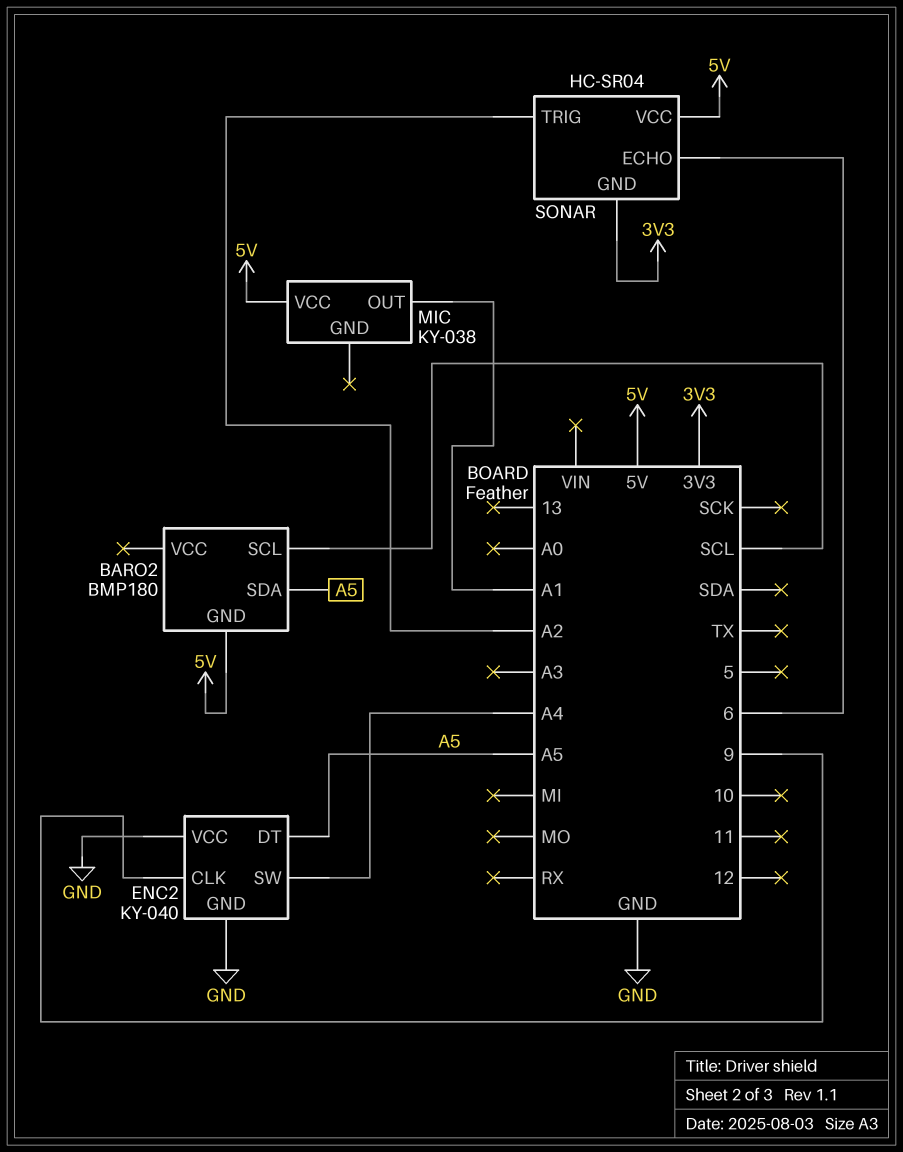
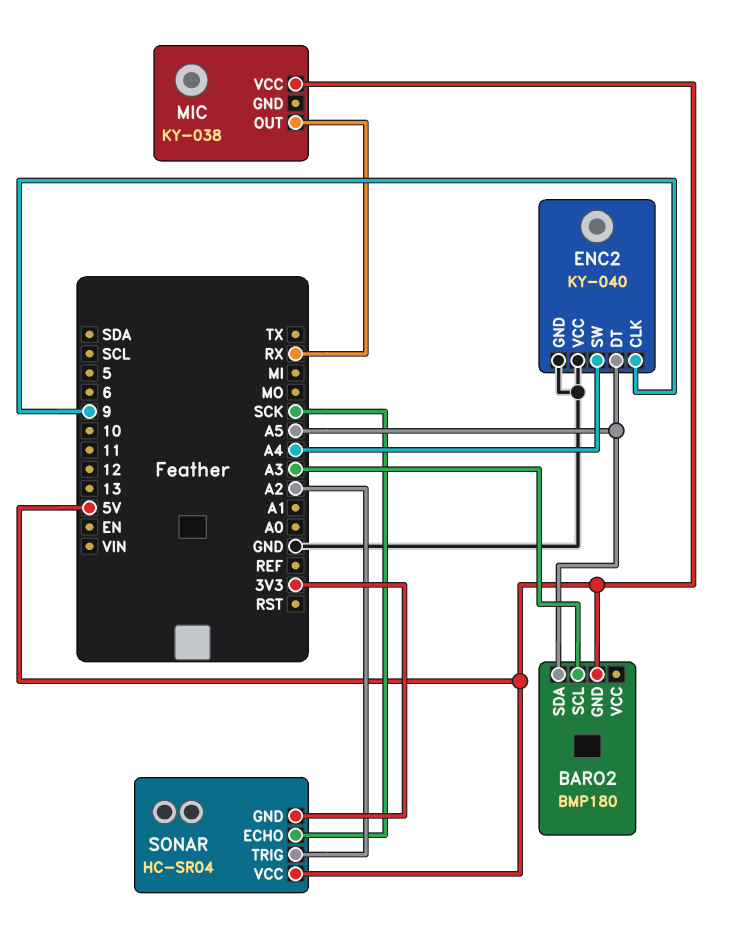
BARO2 pin SCL: SCL -> A3
MIC pin OUT: A1 -> RX
SONAR pin ECHO: 6 -> SCK

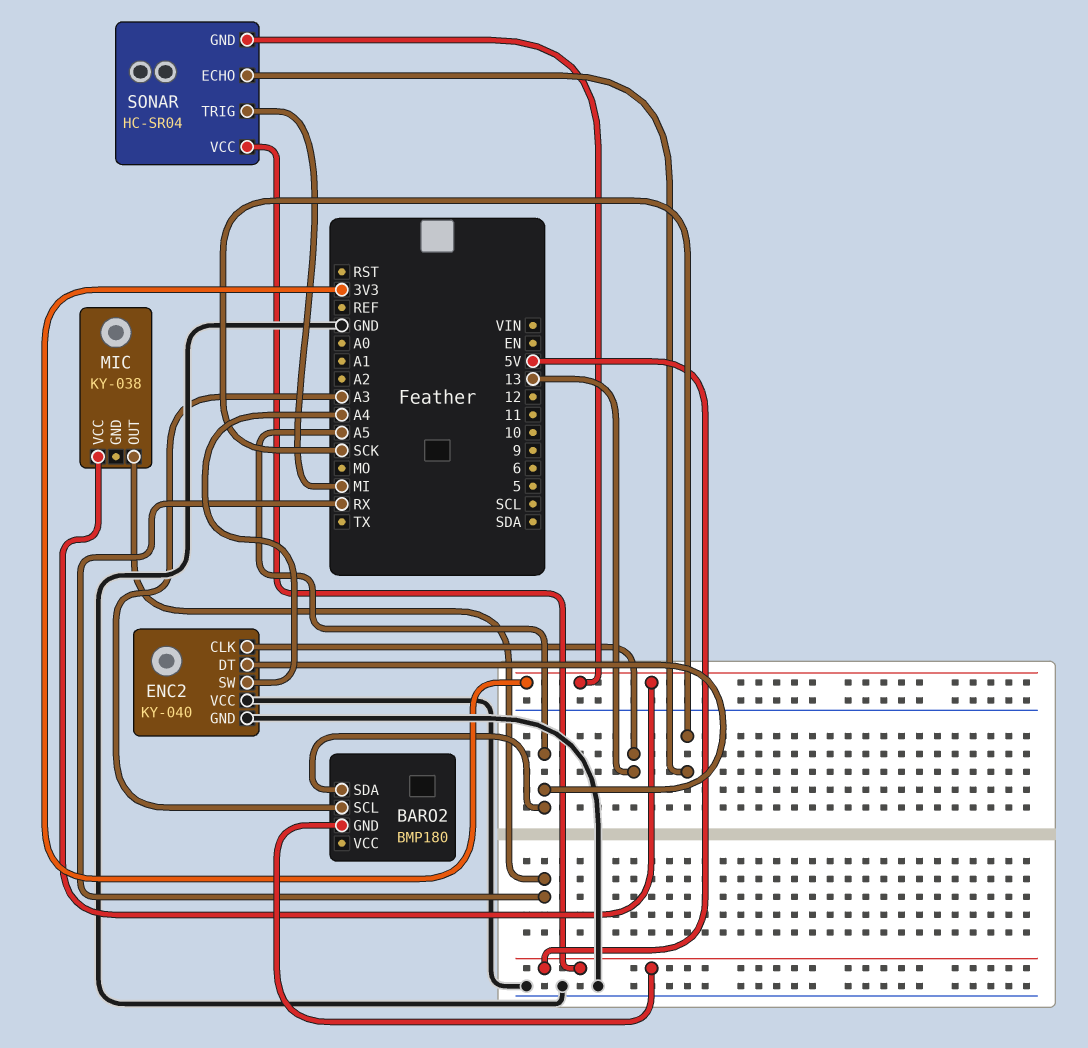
ENC2 pin CLK: 9 -> 13
MIC pin VCC: 5V -> 3V3
SONAR pin TRIG: A2 -> MI

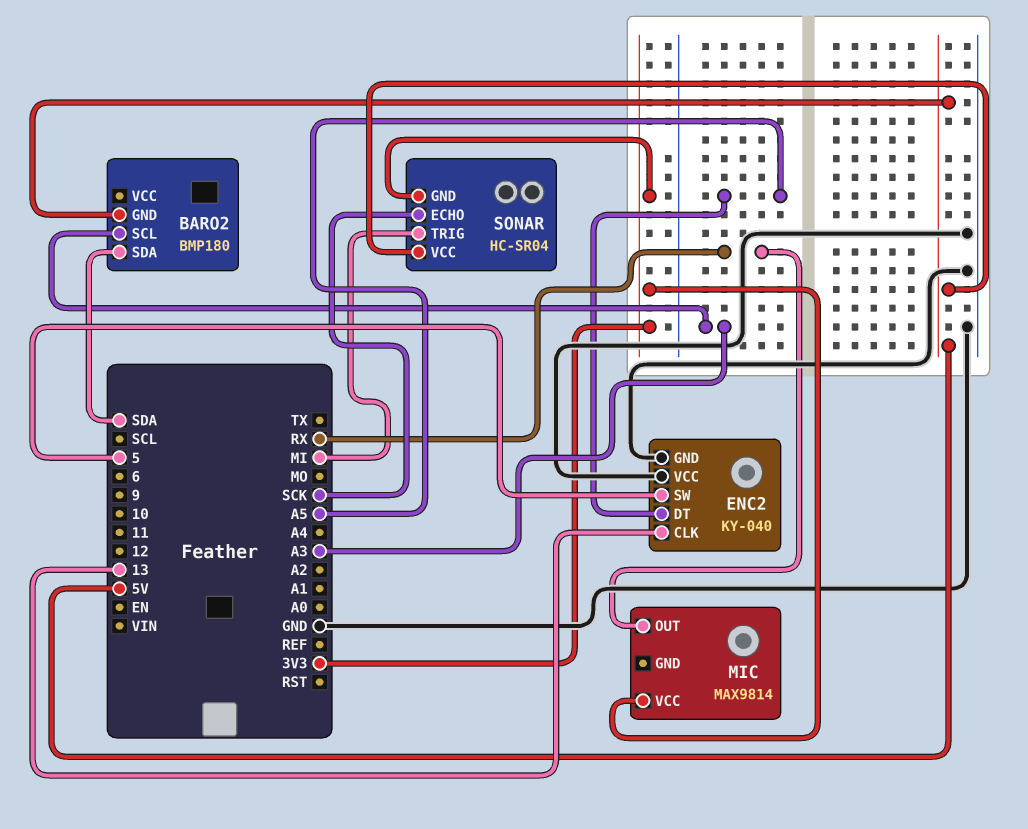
BARO2 pin SDA: A5 -> SDA
ENC2 pin SW: A4 -> 5
MIC: KY-038 -> MAX9814

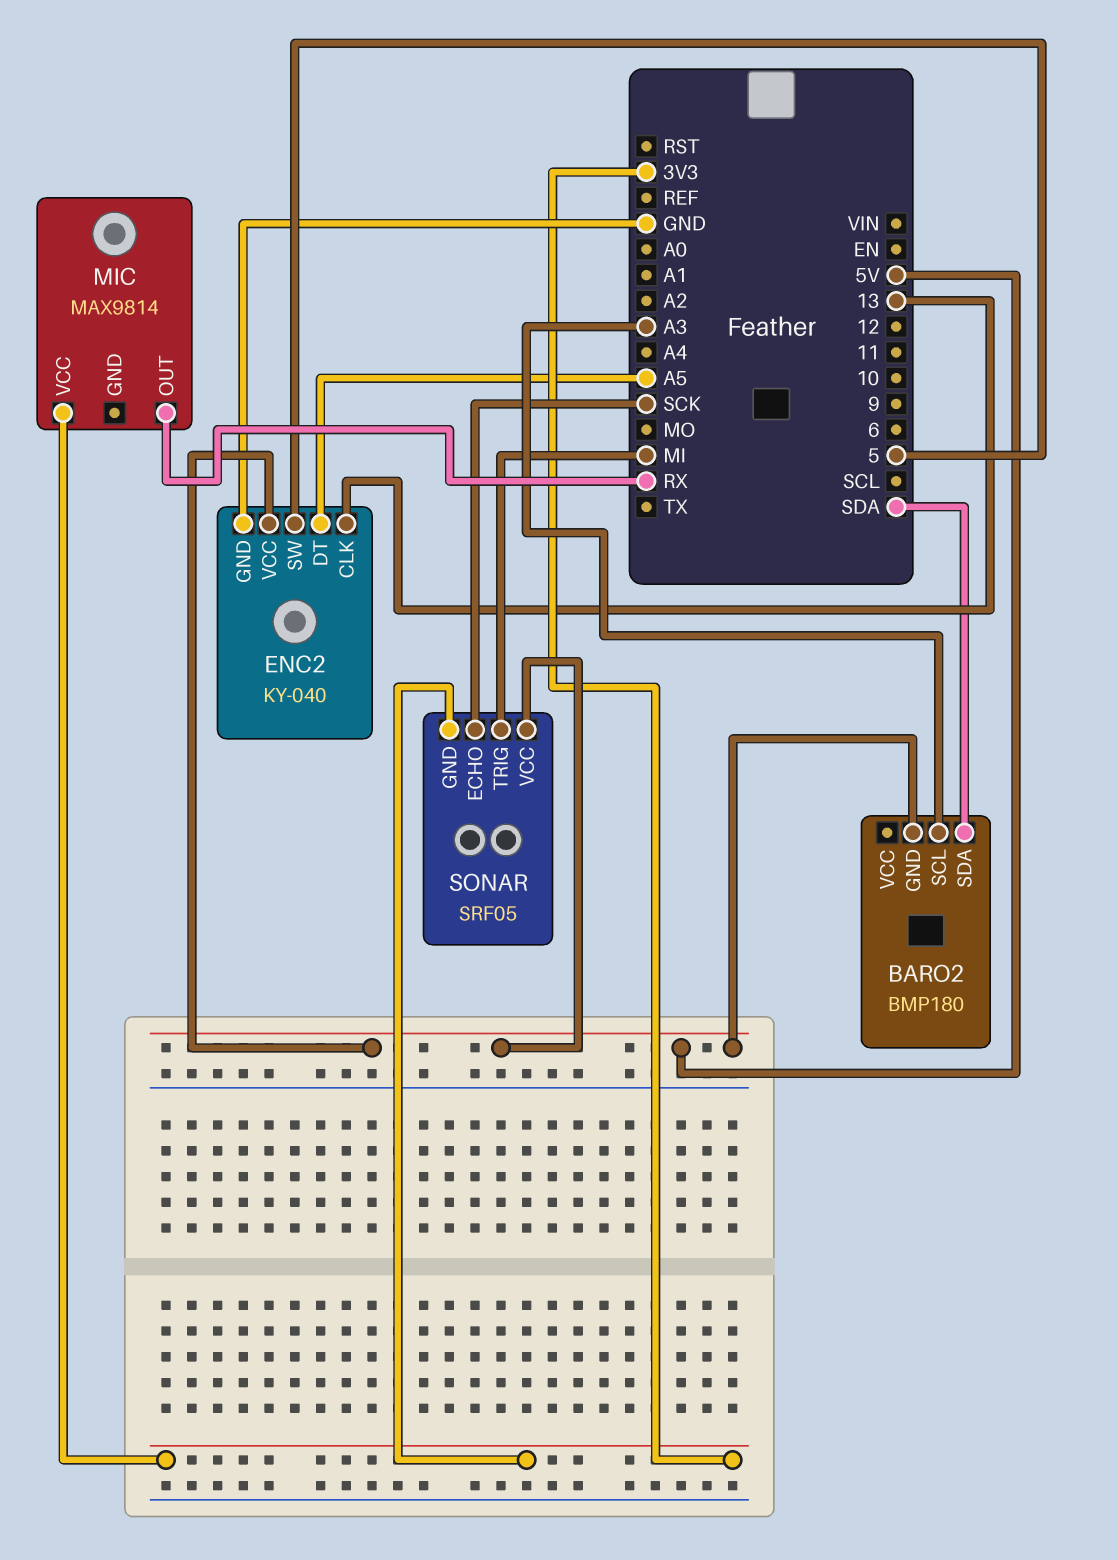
ENC2 pin VCC: GND -> 5V
SONAR: HC-SR04 -> SRF05

